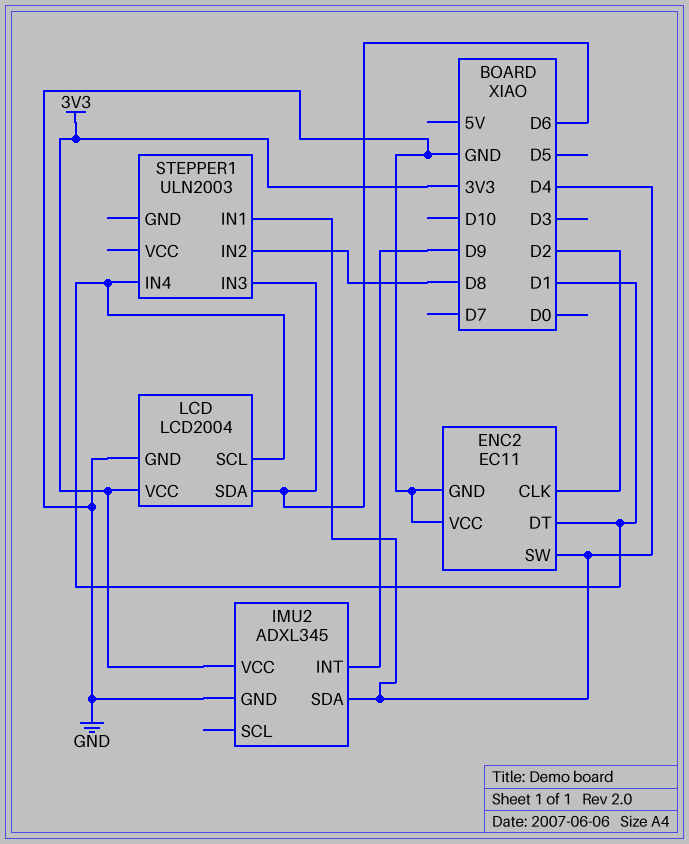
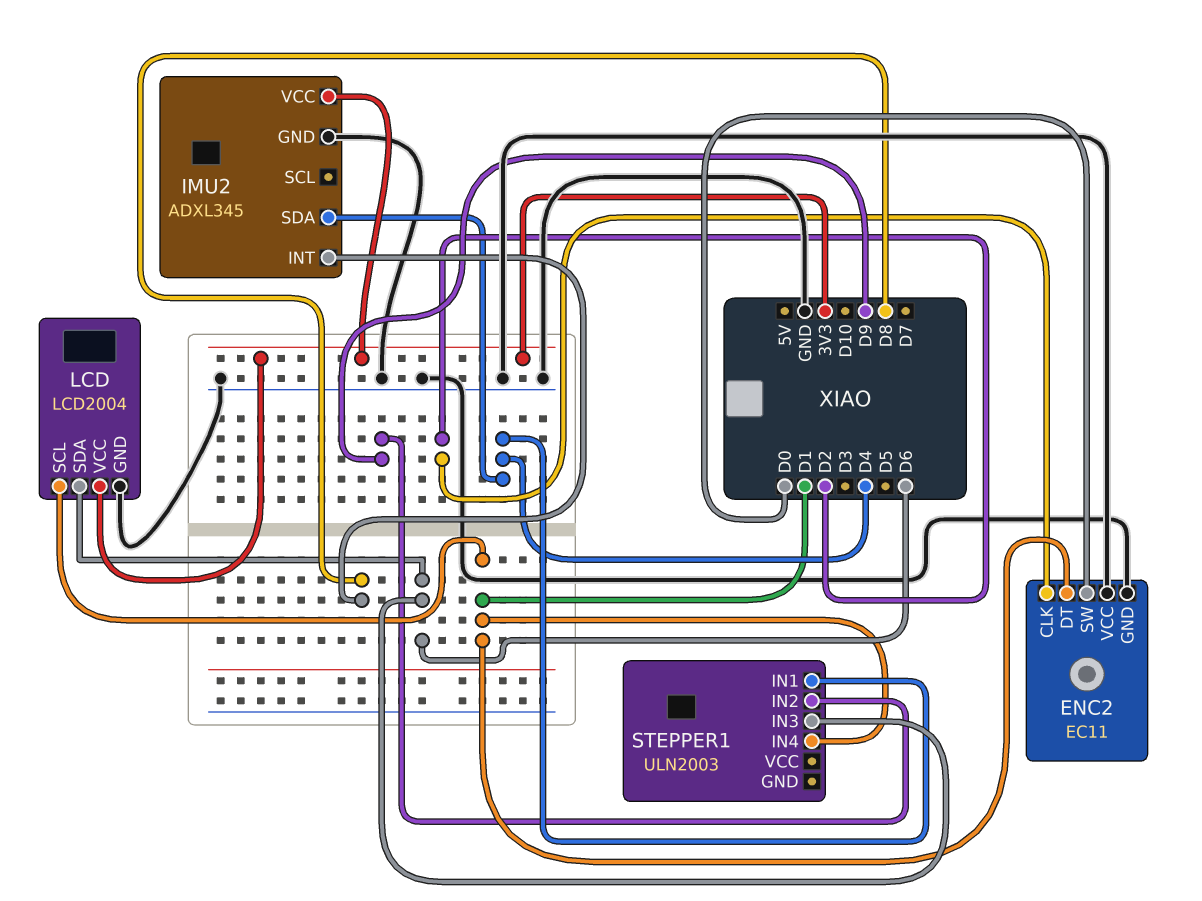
ENC2 pin SW: D4 -> D0
IMU2 pin INT: D9 -> D8
STEPPER1 pin IN2: D8 -> D9

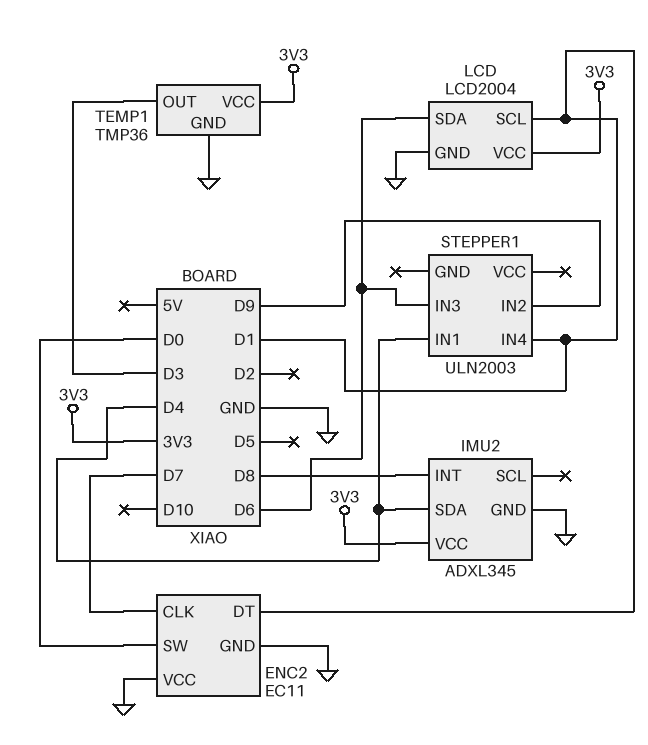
ENC2 pin CLK: D2 -> D7
TEMP1: none -> TMP36
TEMP1 pin GND: none -> GND
TEMP1 pin OUT: none -> D3
TEMP1 pin VCC: none -> 3V3

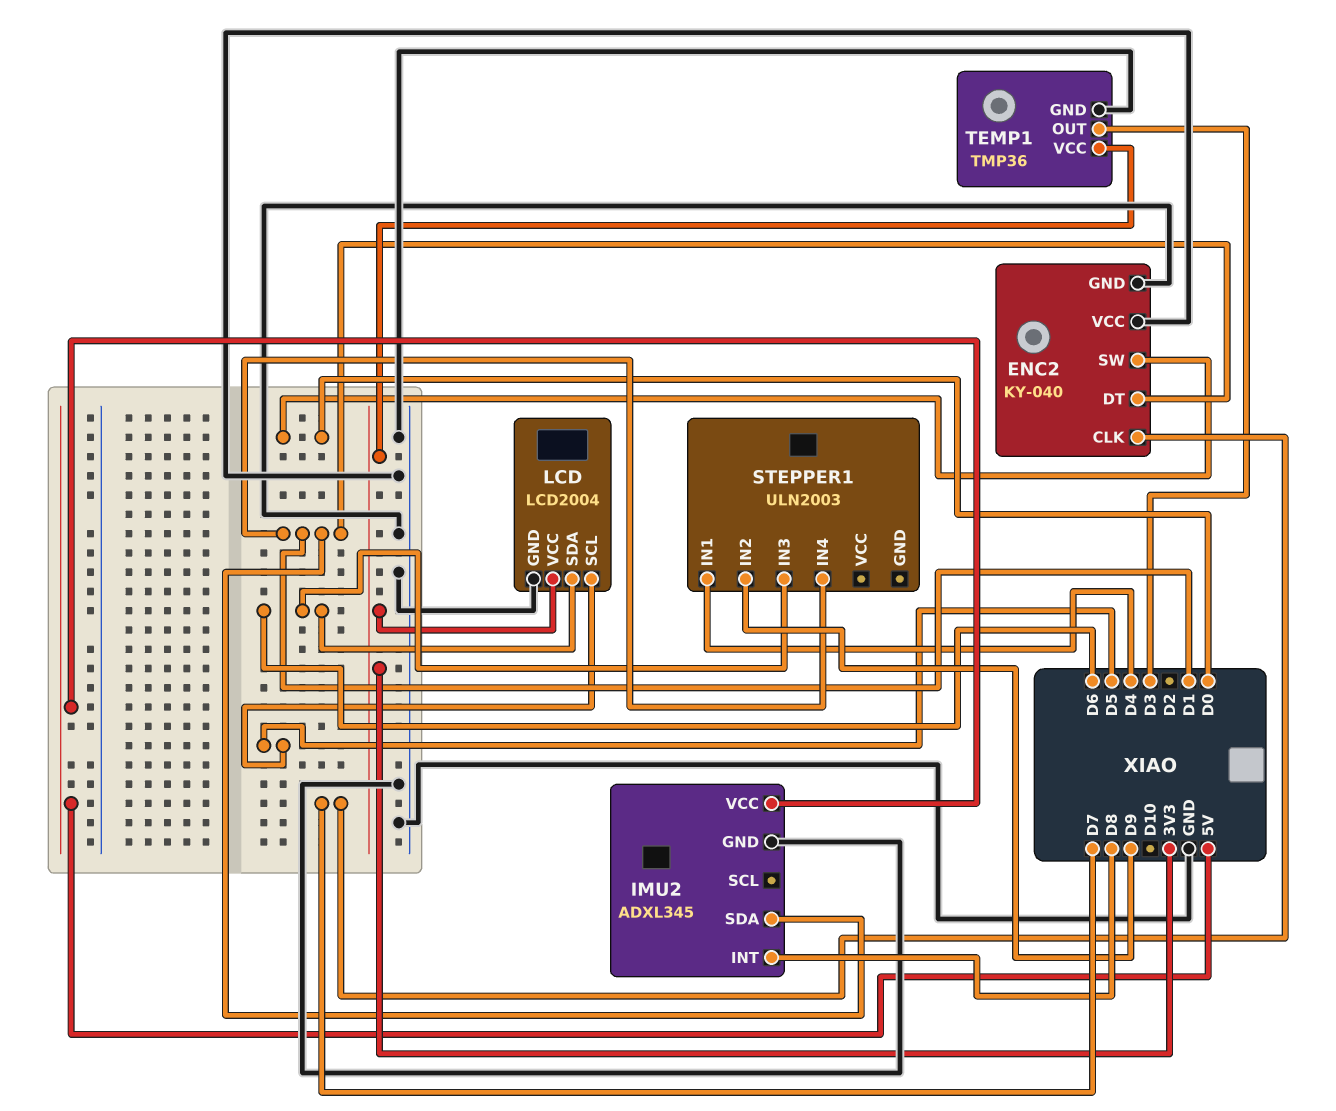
ENC2: EC11 -> KY-040
IMU2 pin SDA: D4 -> D1
IMU2 pin VCC: 3V3 -> 5V
LCD pin SCL: D1 -> D5

